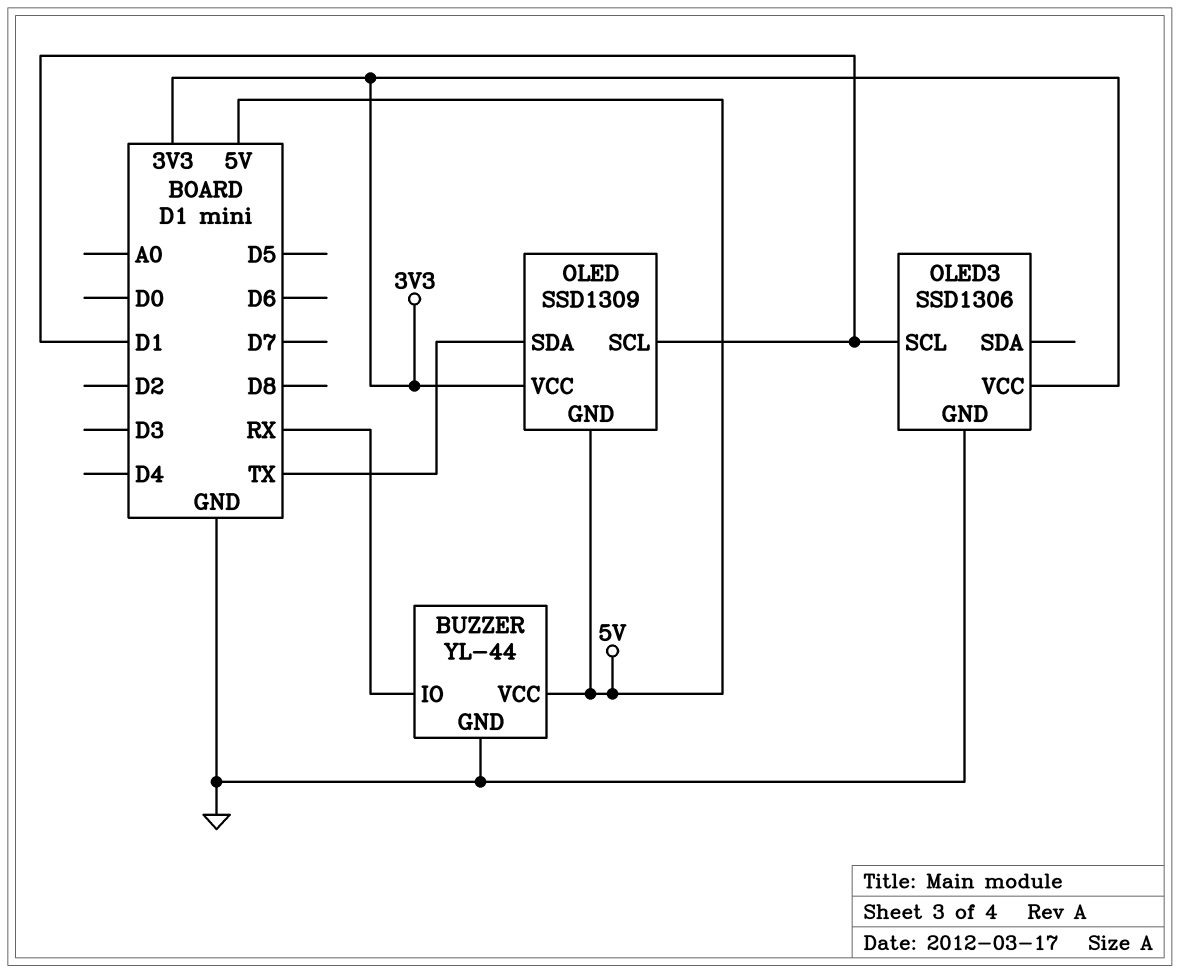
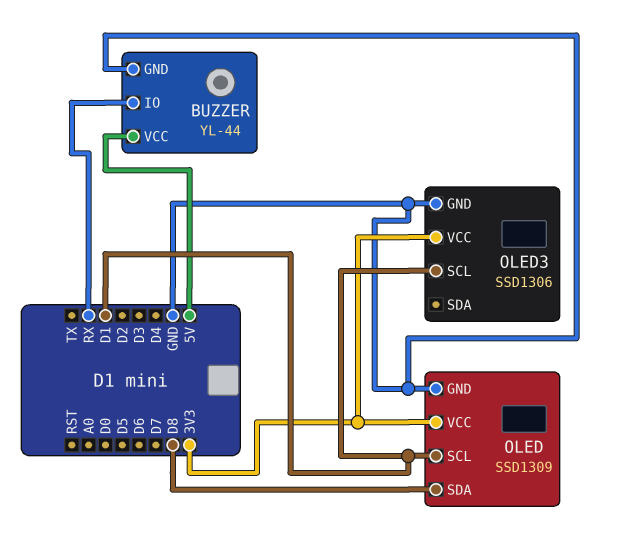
OLED pin GND: 5V -> GND
OLED pin SDA: TX -> D8

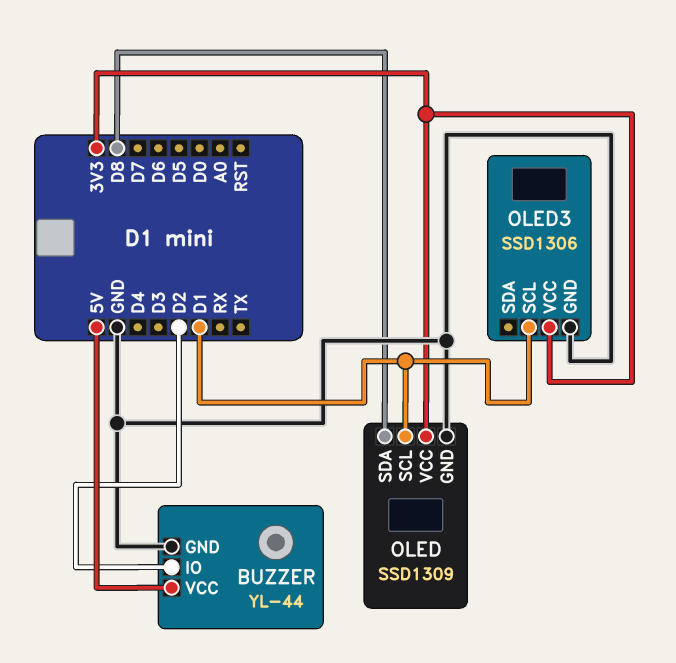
BUZZER pin IO: RX -> D2

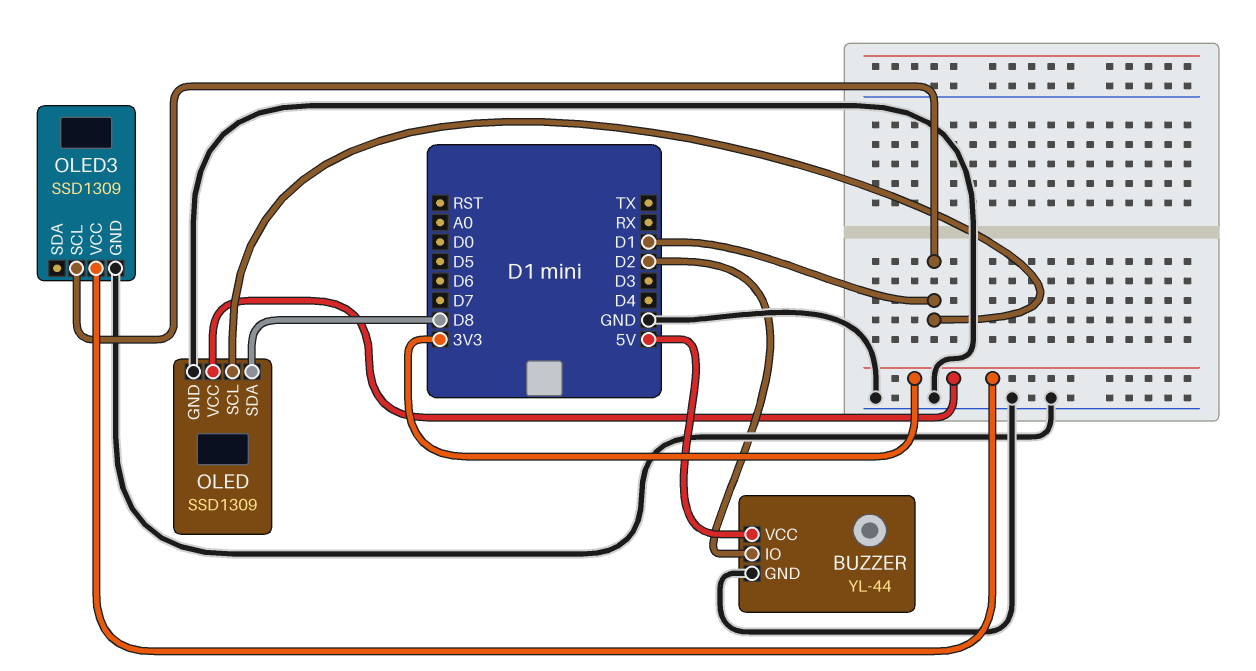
OLED3: SSD1306 -> SSD1309

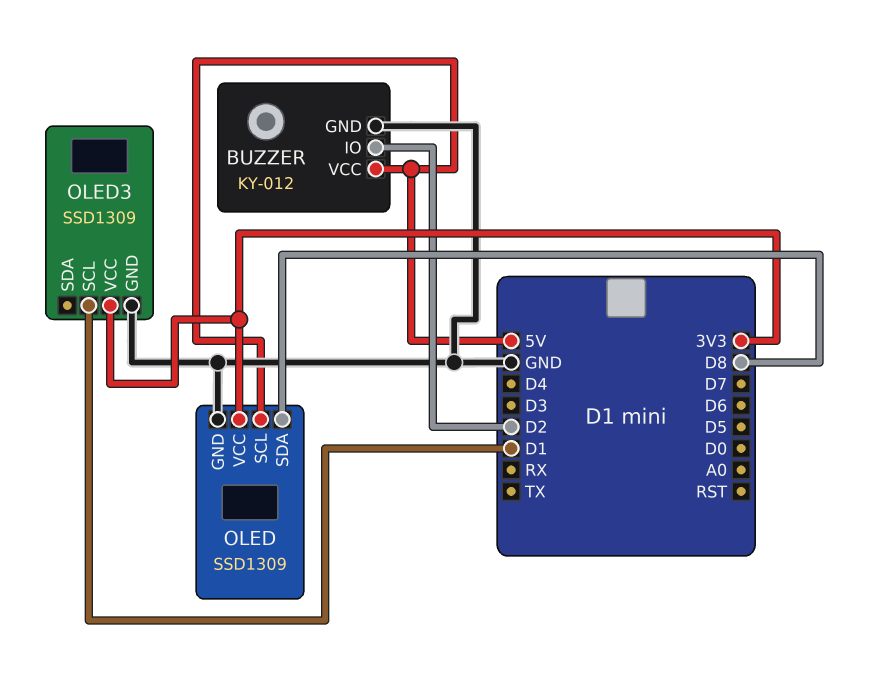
BUZZER: YL-44 -> KY-012
OLED pin SCL: D1 -> 5V

